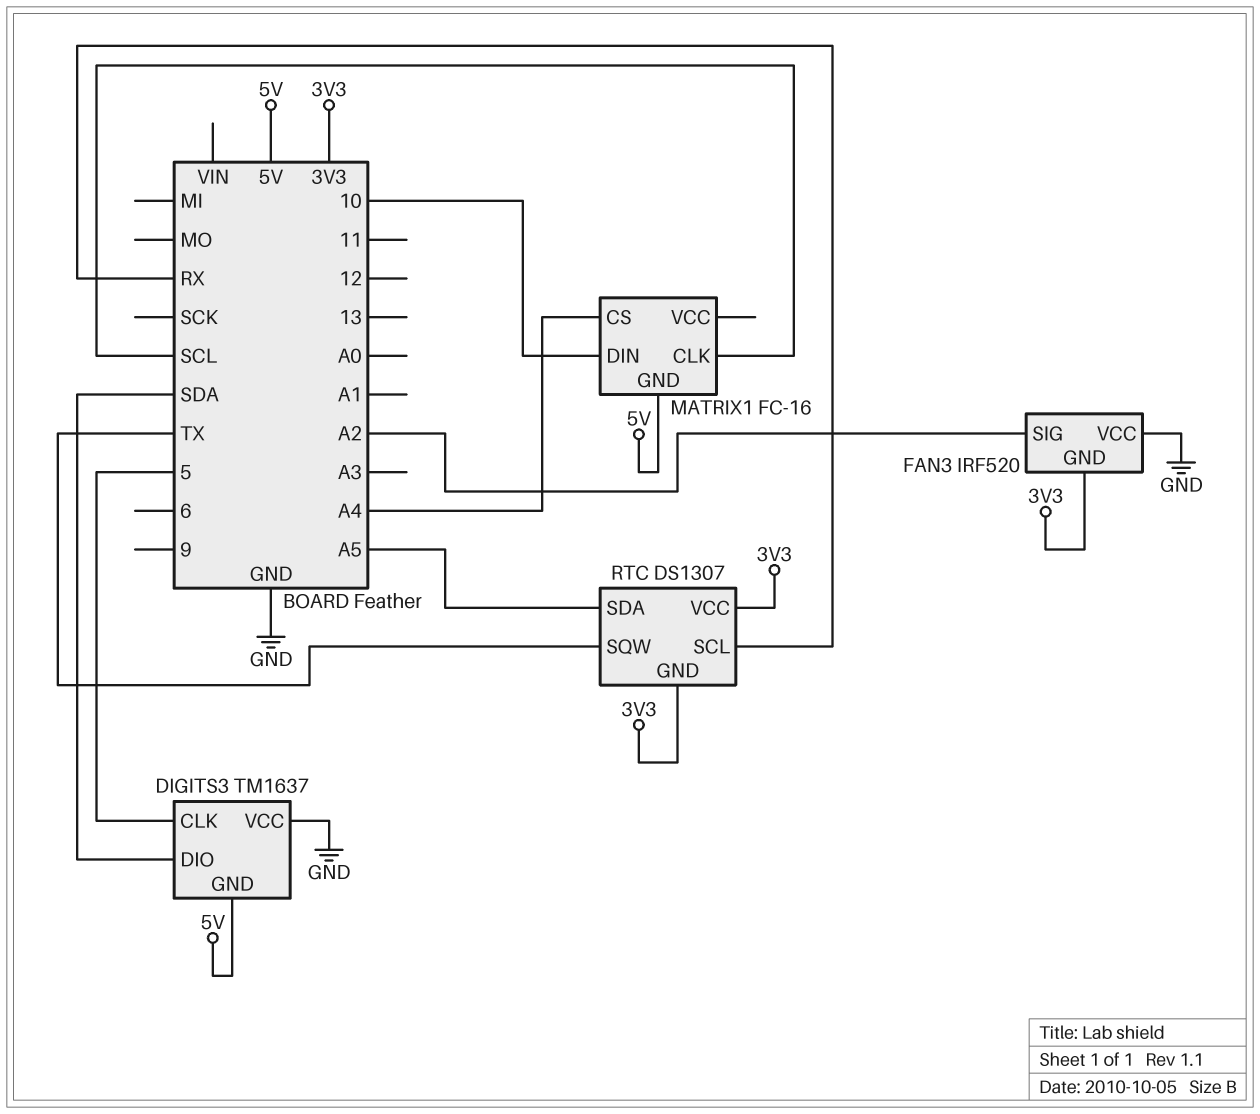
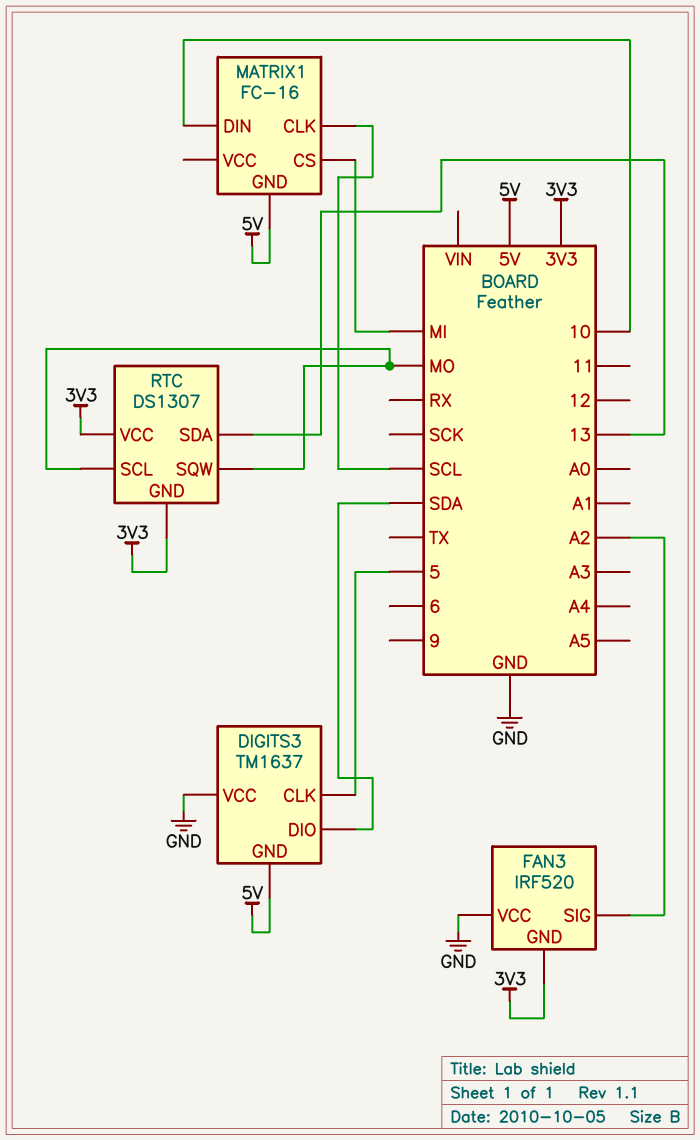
MATRIX1 pin CS: A4 -> MI
RTC pin SCL: RX -> MO
RTC pin SDA: A5 -> 13
RTC pin SQW: TX -> MO

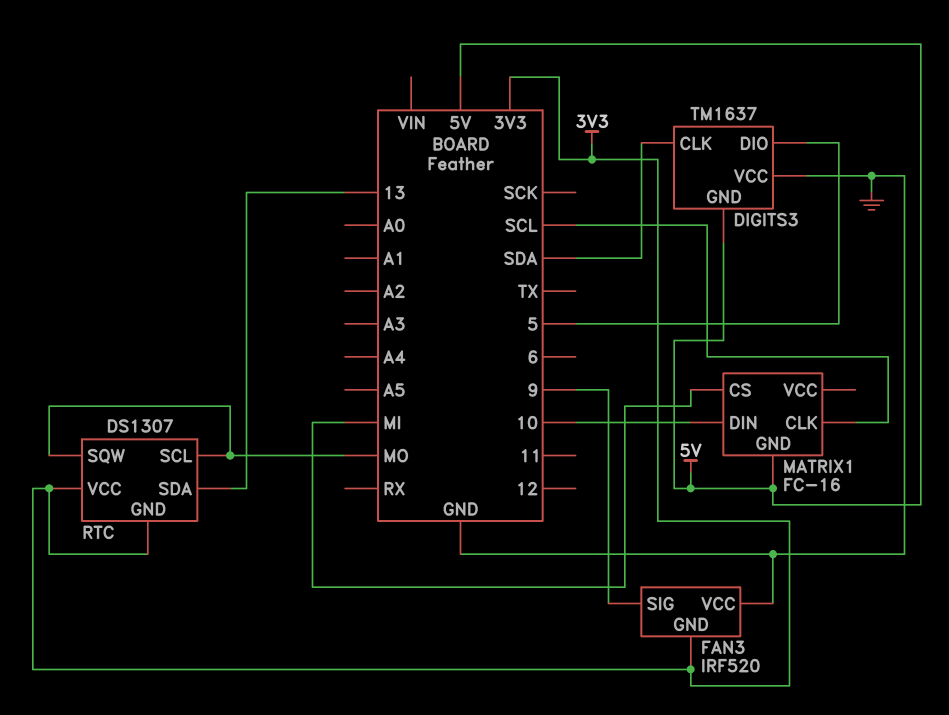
DIGITS3 pin CLK: 5 -> SDA
DIGITS3 pin DIO: SDA -> 5
FAN3 pin SIG: A2 -> 9

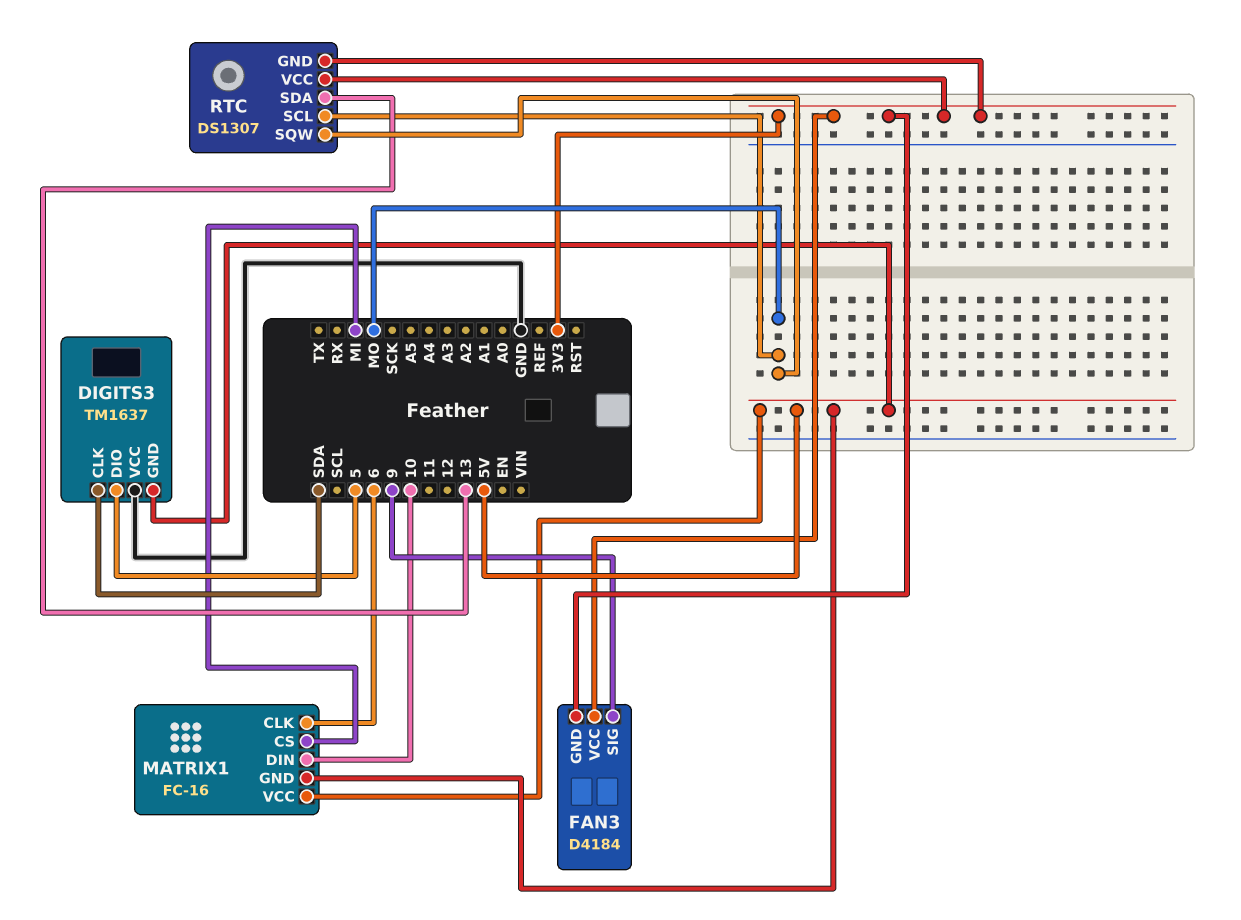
FAN3: IRF520 -> D4184
FAN3 pin VCC: GND -> 3V3
MATRIX1 pin CLK: SCL -> 6
MATRIX1 pin VCC: none -> 5V

